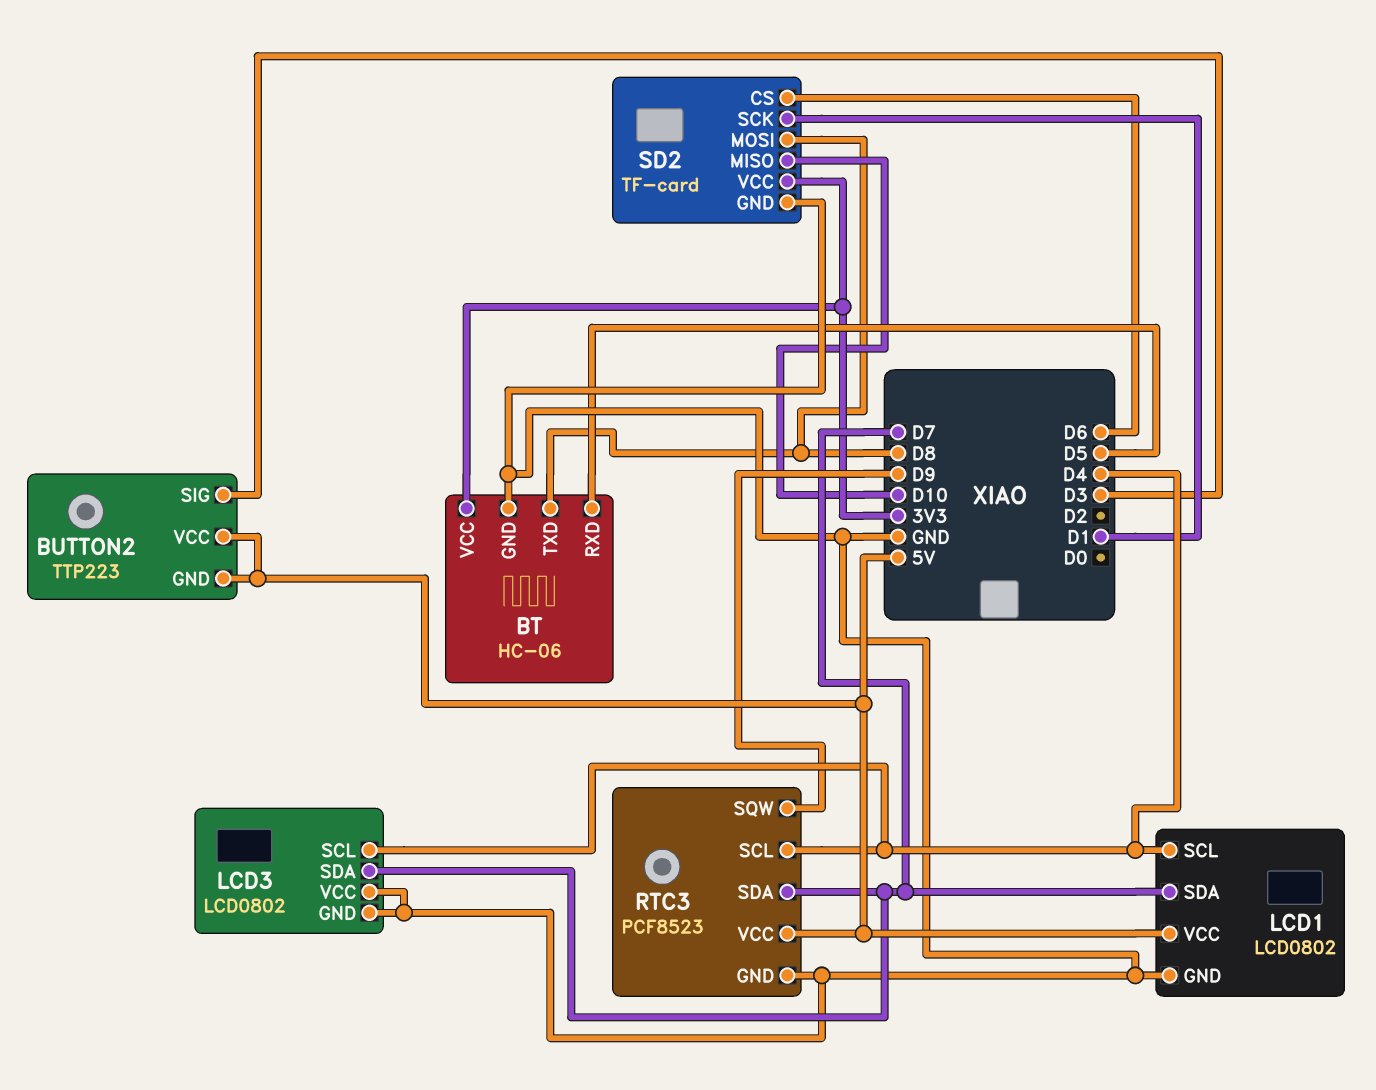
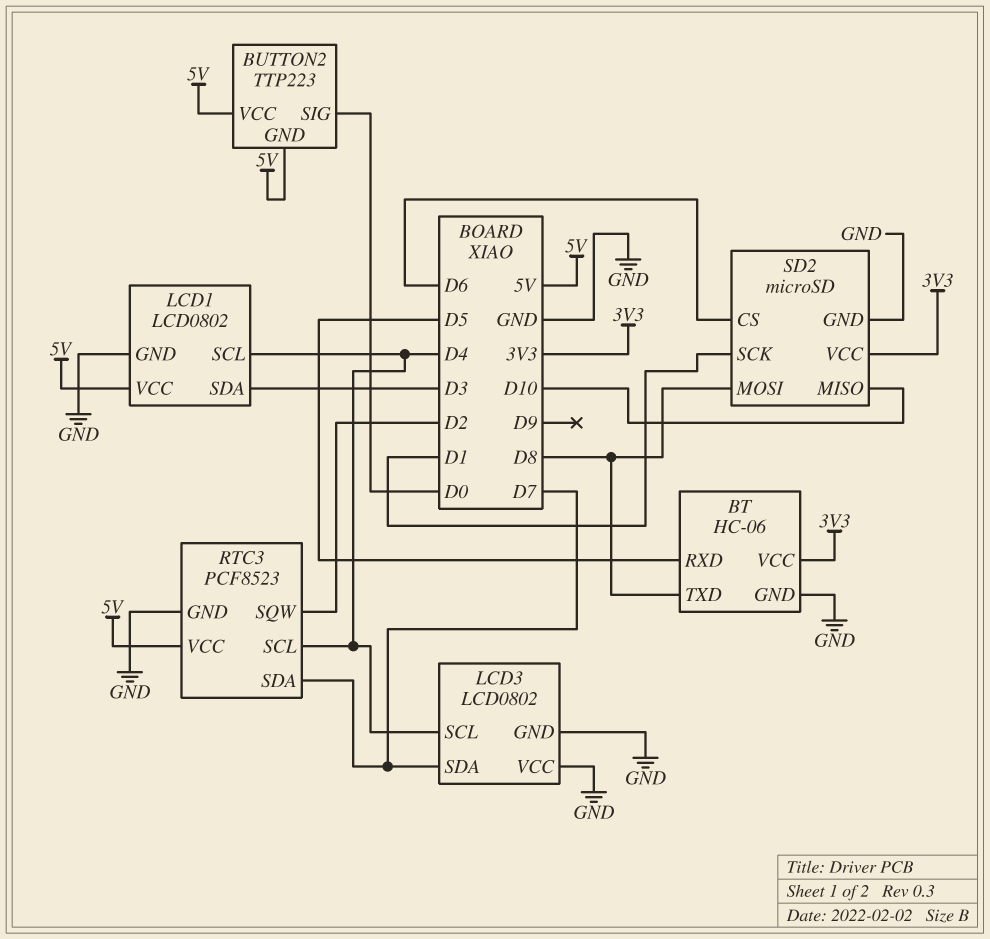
BUTTON2 pin SIG: D3 -> D0
LCD1 pin SDA: D7 -> D3
RTC3 pin SQW: D9 -> D2
SD2: TF-card -> microSD

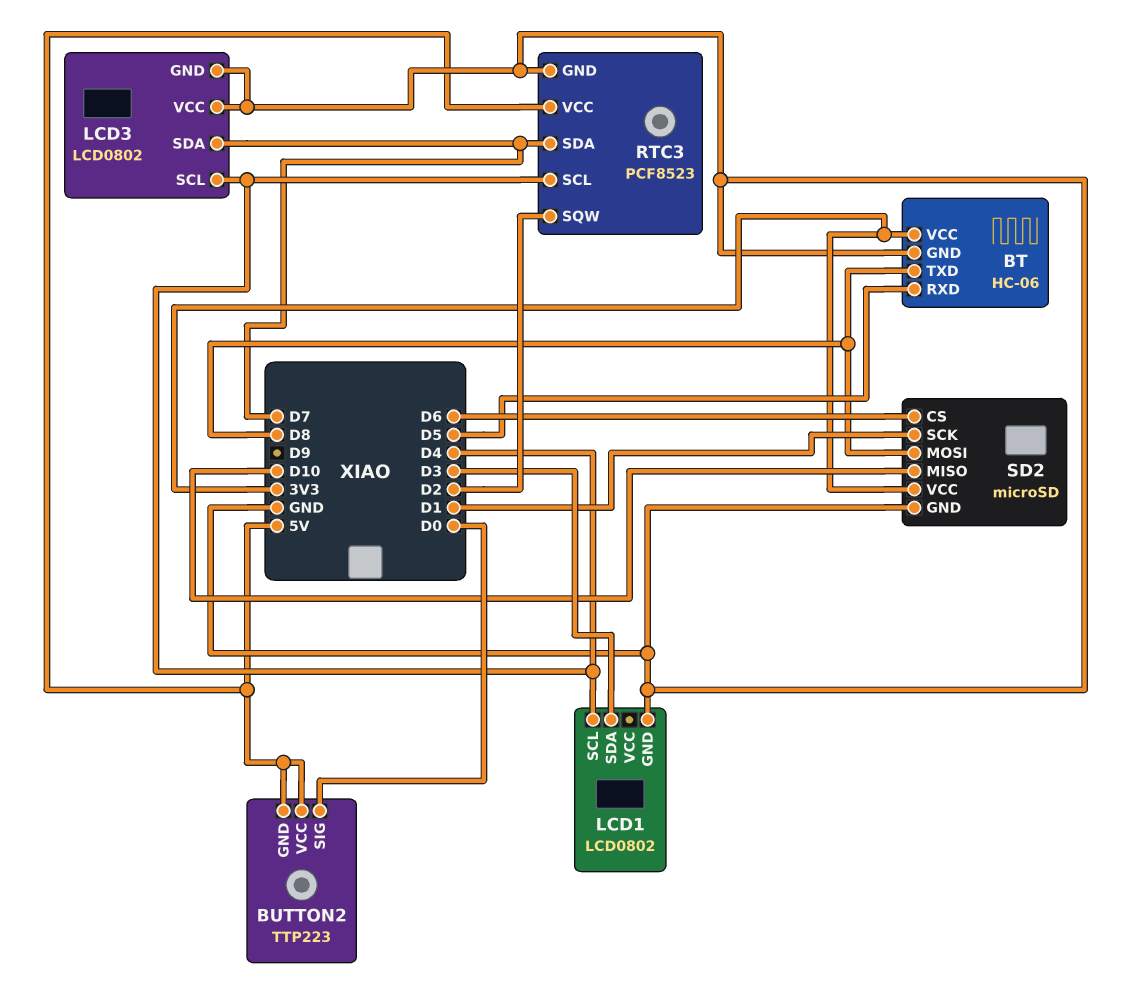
LCD1 pin VCC: 5V -> none

